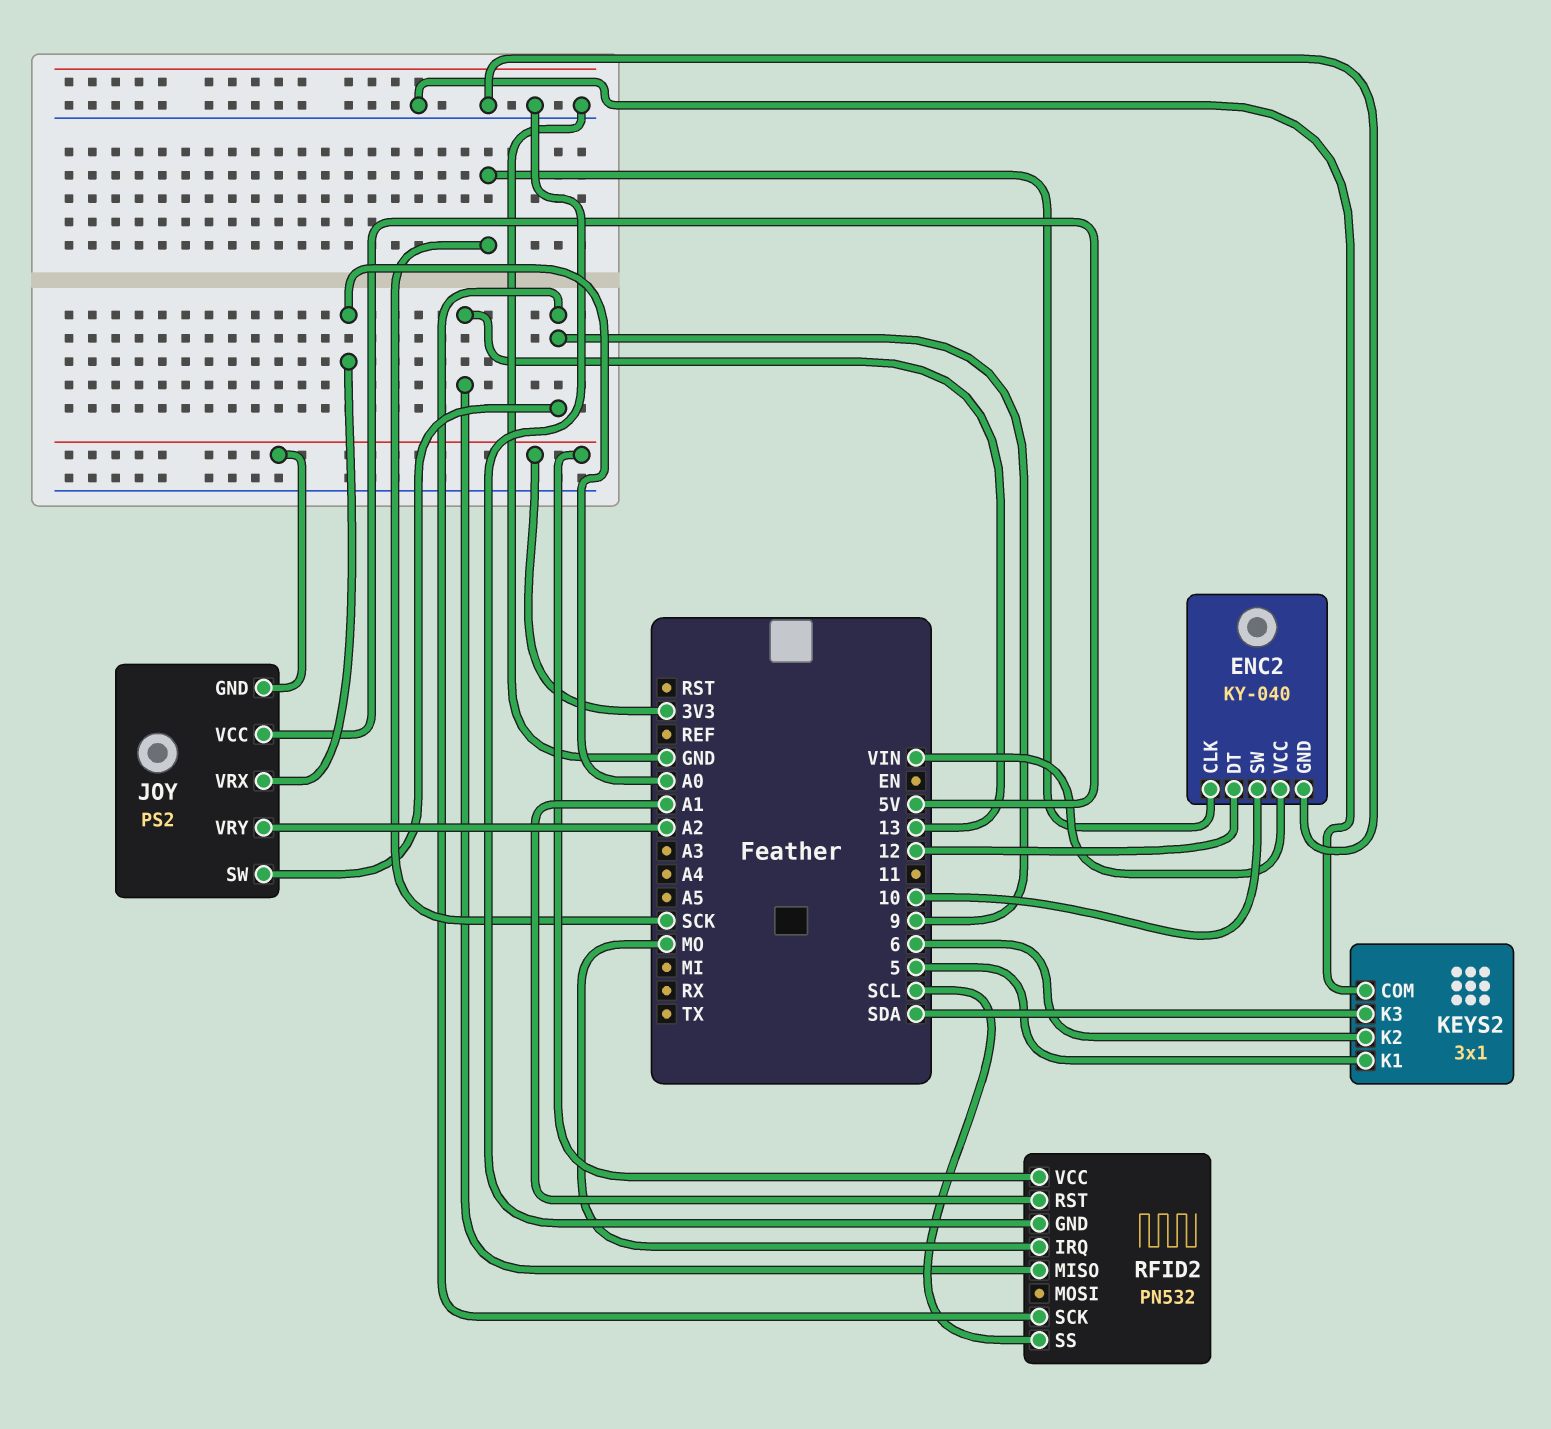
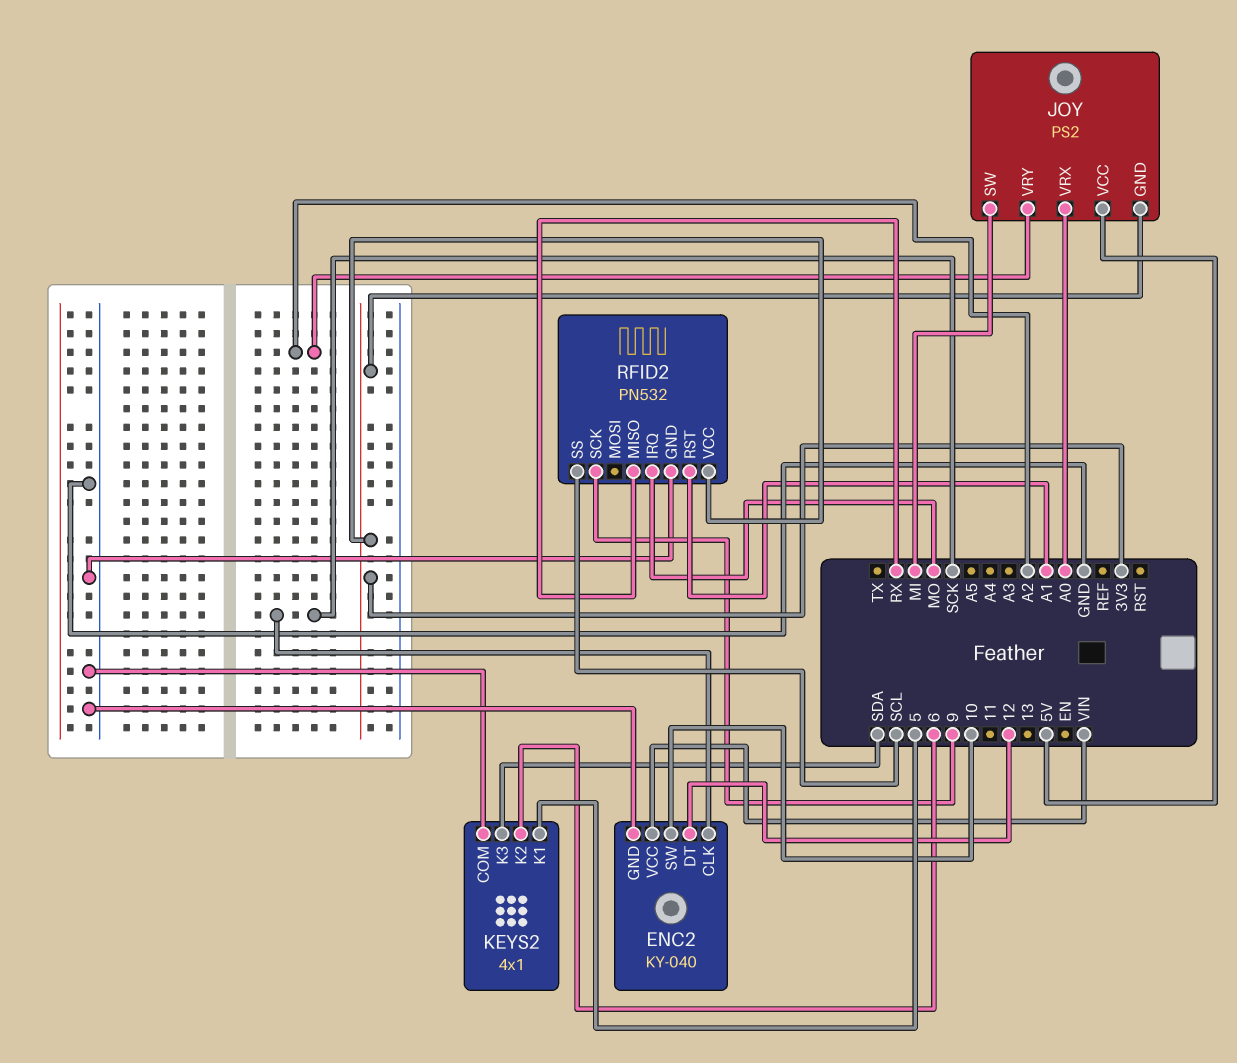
JOY pin SW: 9 -> MI
KEYS2: 3x1 -> 4x1
RFID2 pin MISO: 13 -> RX

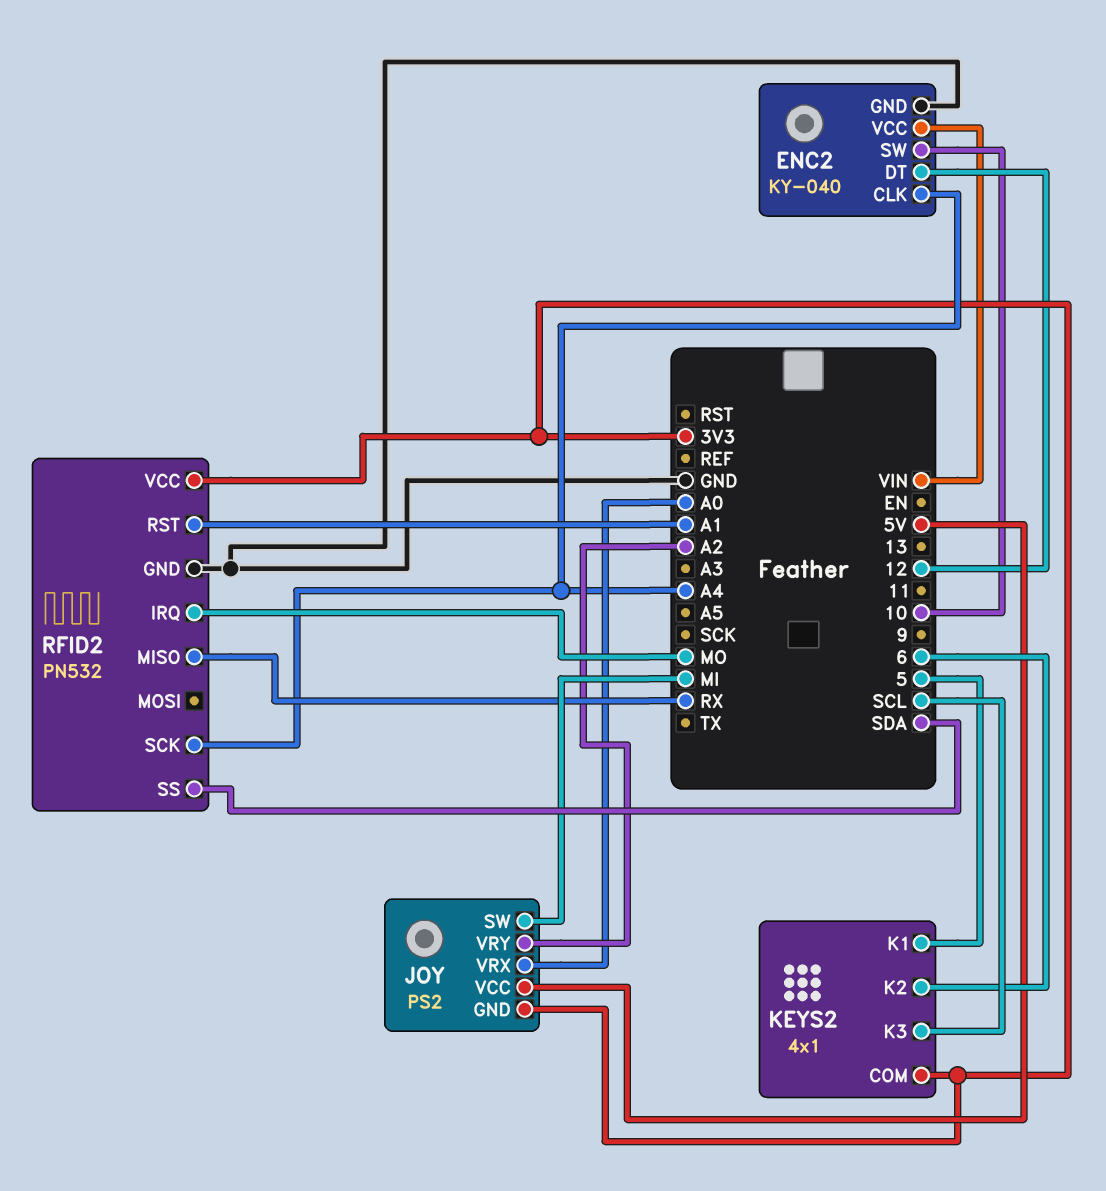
ENC2 pin CLK: SCK -> A4
KEYS2 pin COM: GND -> 3V3
KEYS2 pin K3: SDA -> SCL
RFID2 pin SCK: 9 -> A4
RFID2 pin SS: SCL -> SDA

